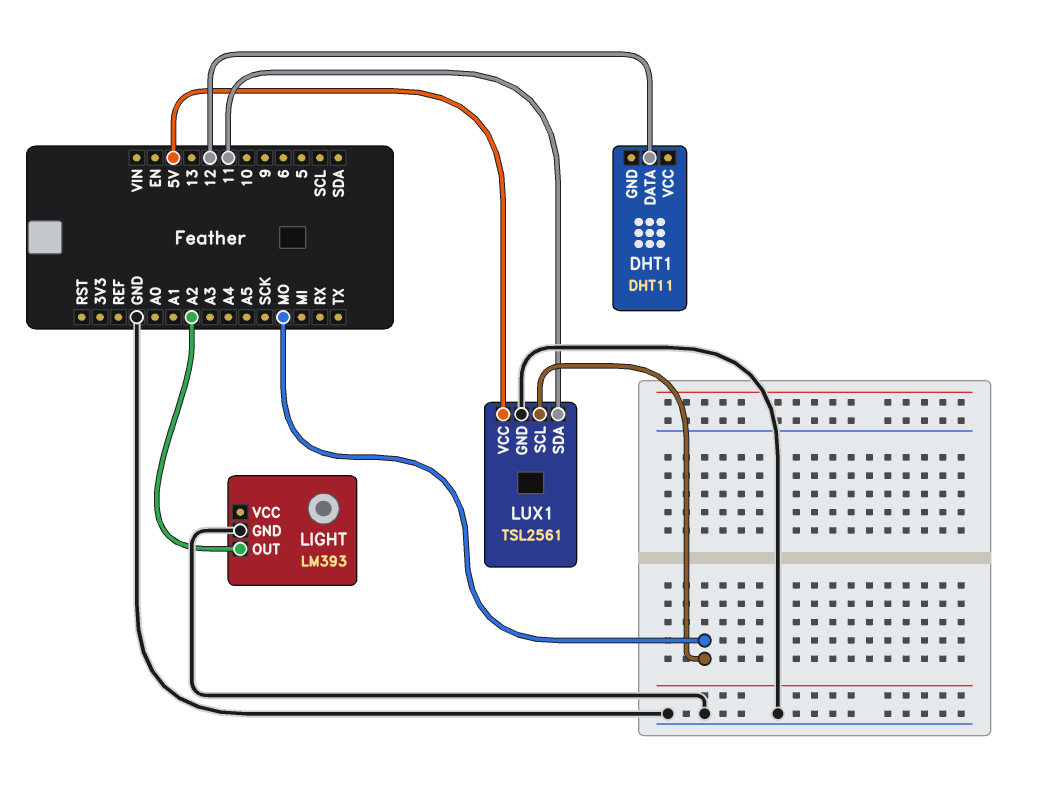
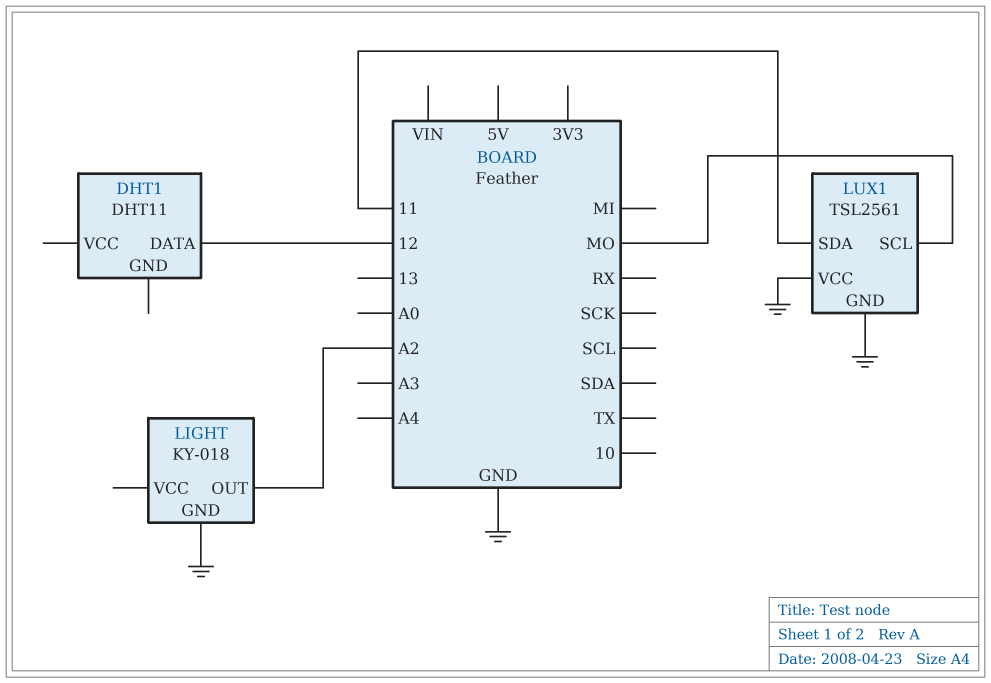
LIGHT: LM393 -> KY-018
LUX1 pin VCC: 5V -> GND

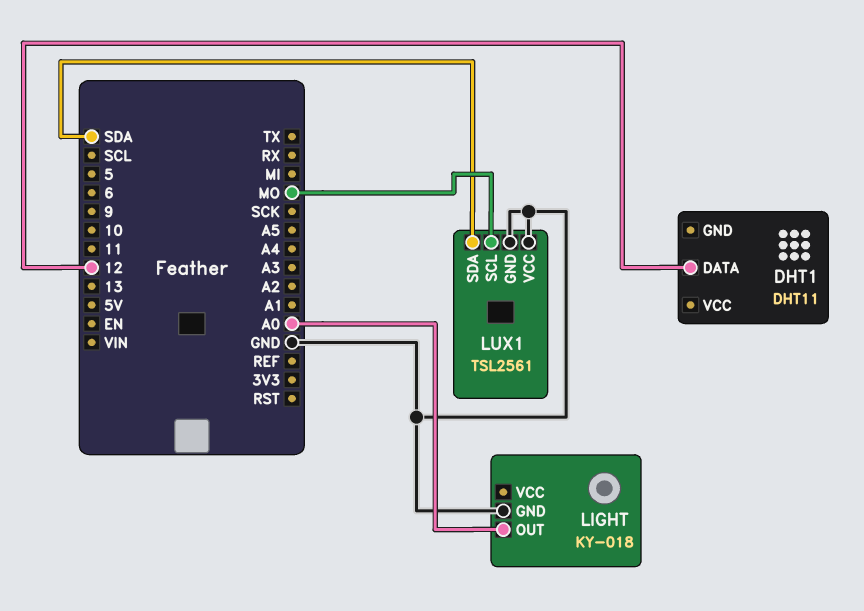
LIGHT pin OUT: A2 -> A0
LUX1 pin SDA: 11 -> SDA

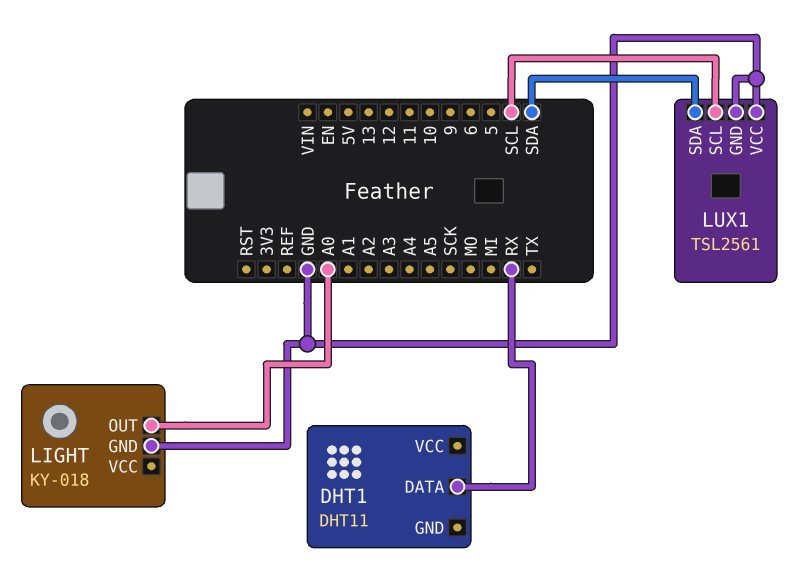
DHT1 pin DATA: 12 -> RX
LUX1 pin SCL: MO -> SCL

